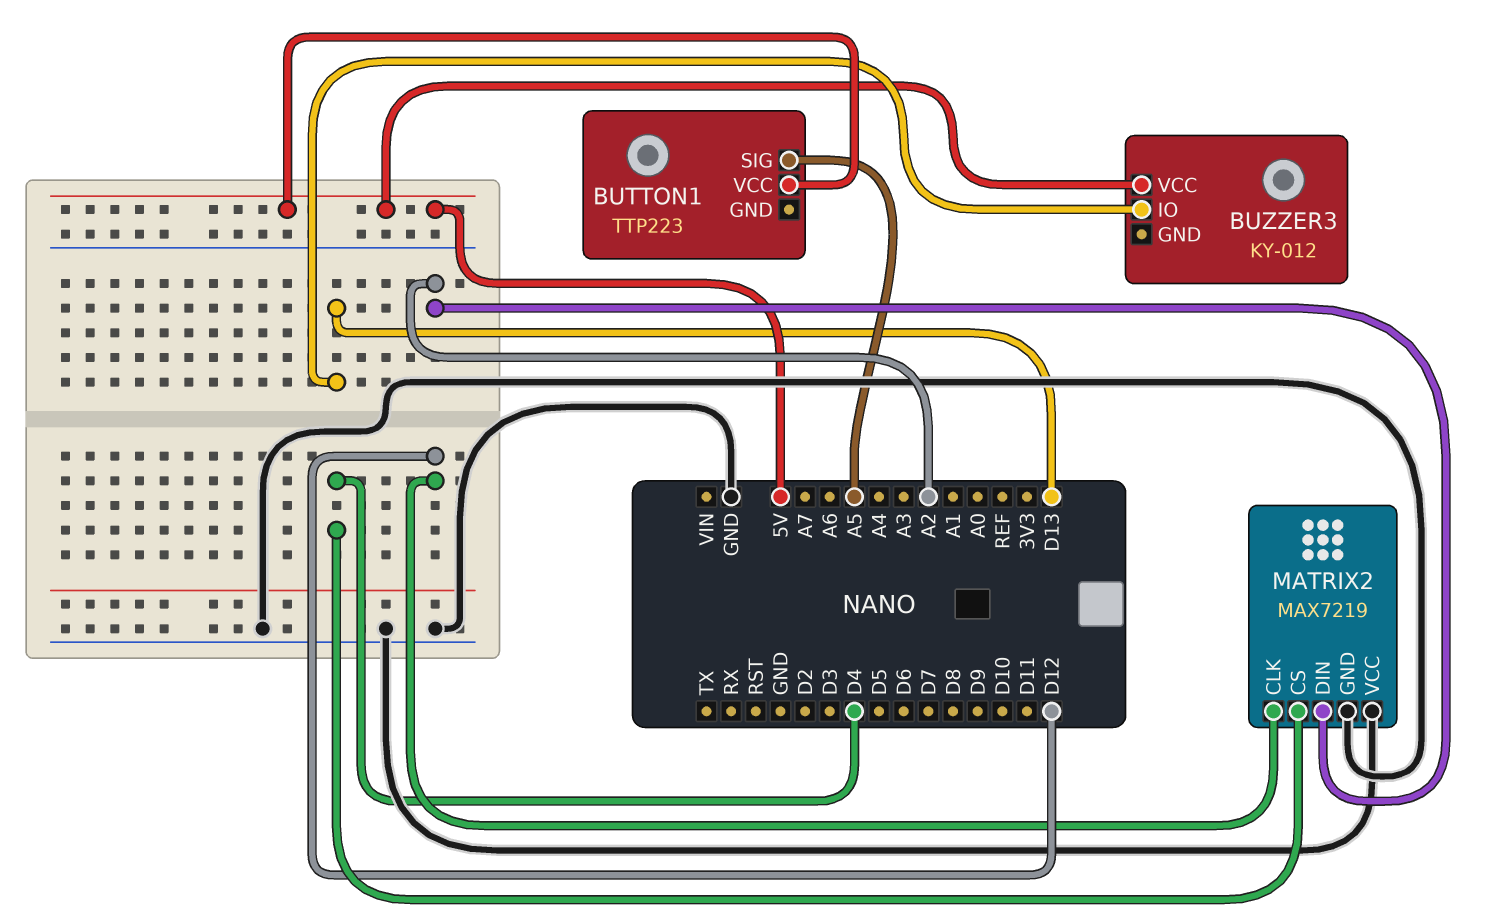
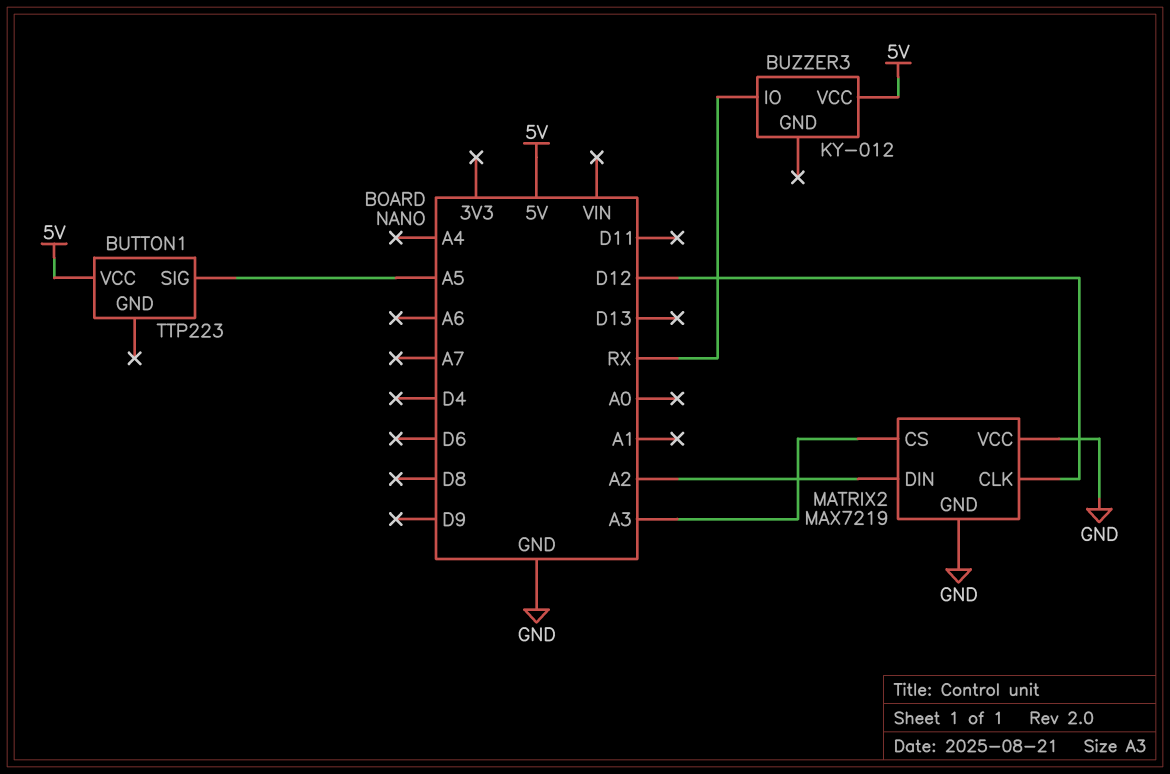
BUZZER3 pin IO: D13 -> RX
MATRIX2 pin CS: D4 -> A3

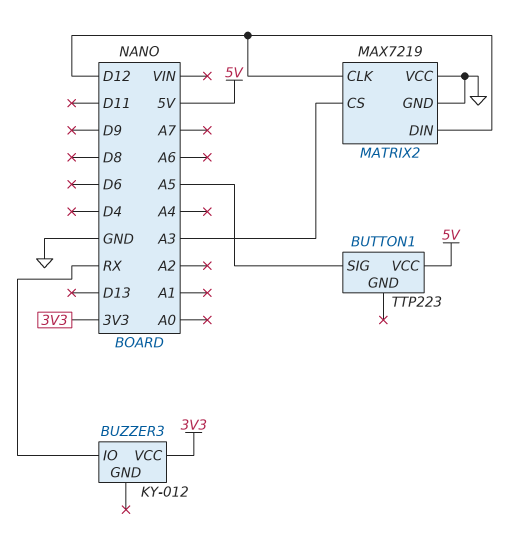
BUZZER3 pin VCC: 5V -> 3V3
MATRIX2 pin DIN: A2 -> D12

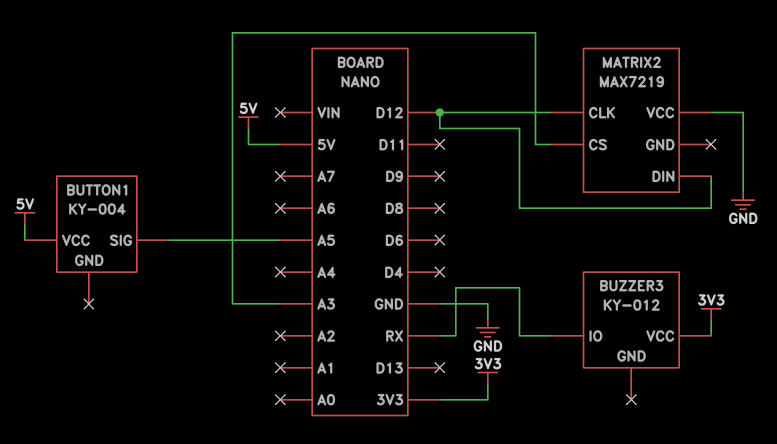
BUTTON1: TTP223 -> KY-004
MATRIX2 pin GND: GND -> none

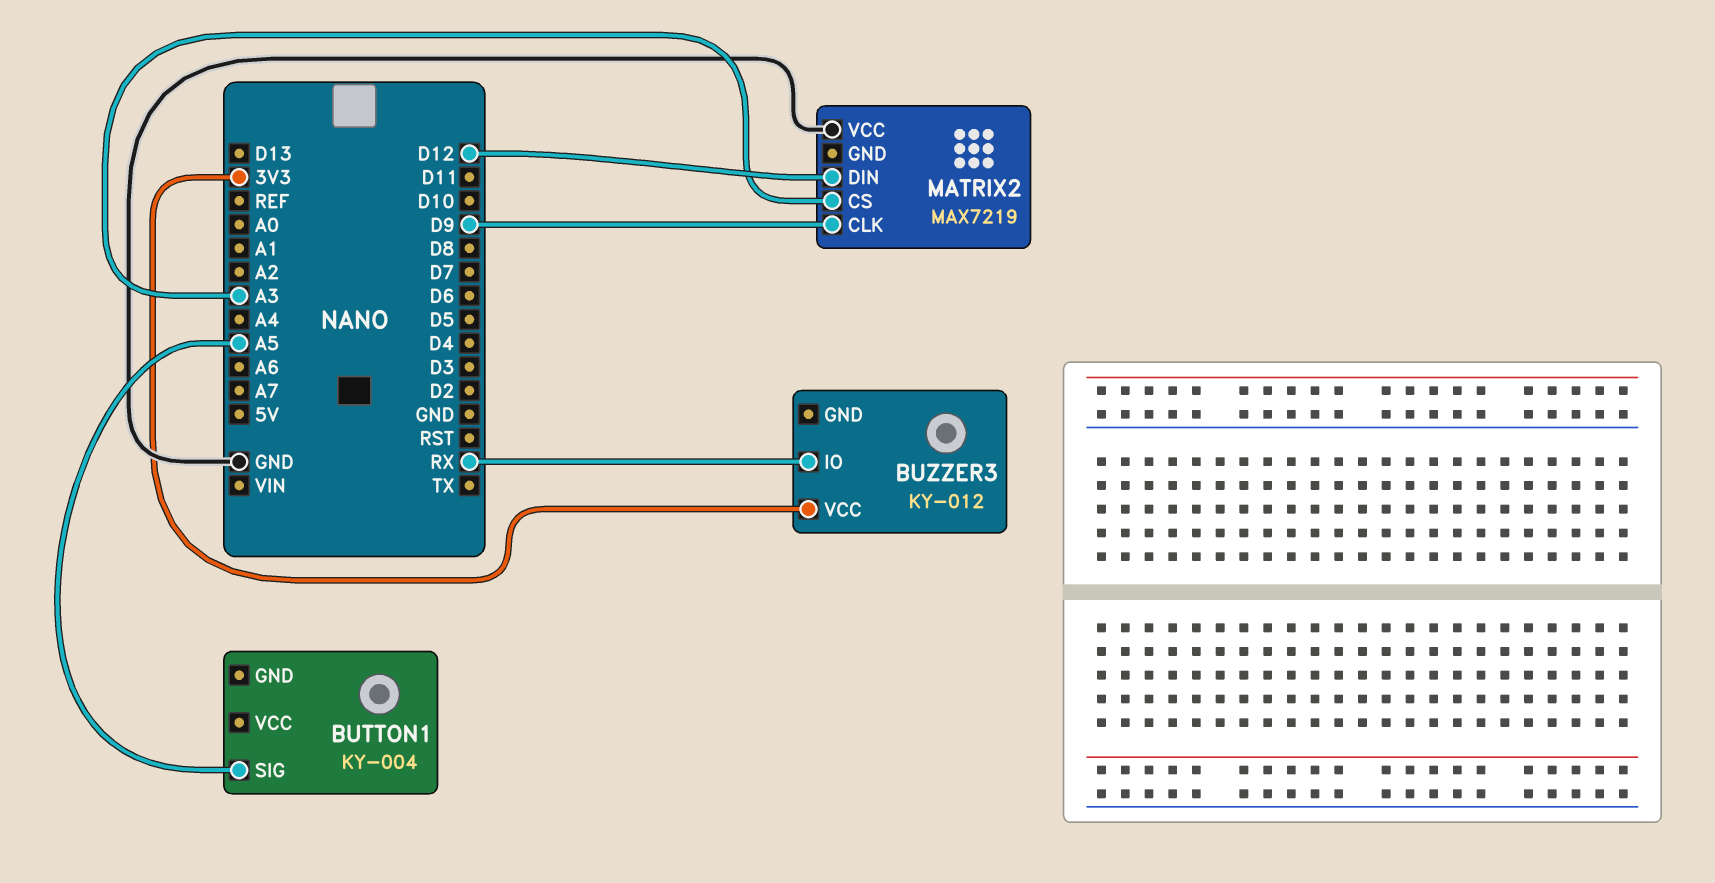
BUTTON1 pin VCC: 5V -> none
MATRIX2 pin CLK: D12 -> D9

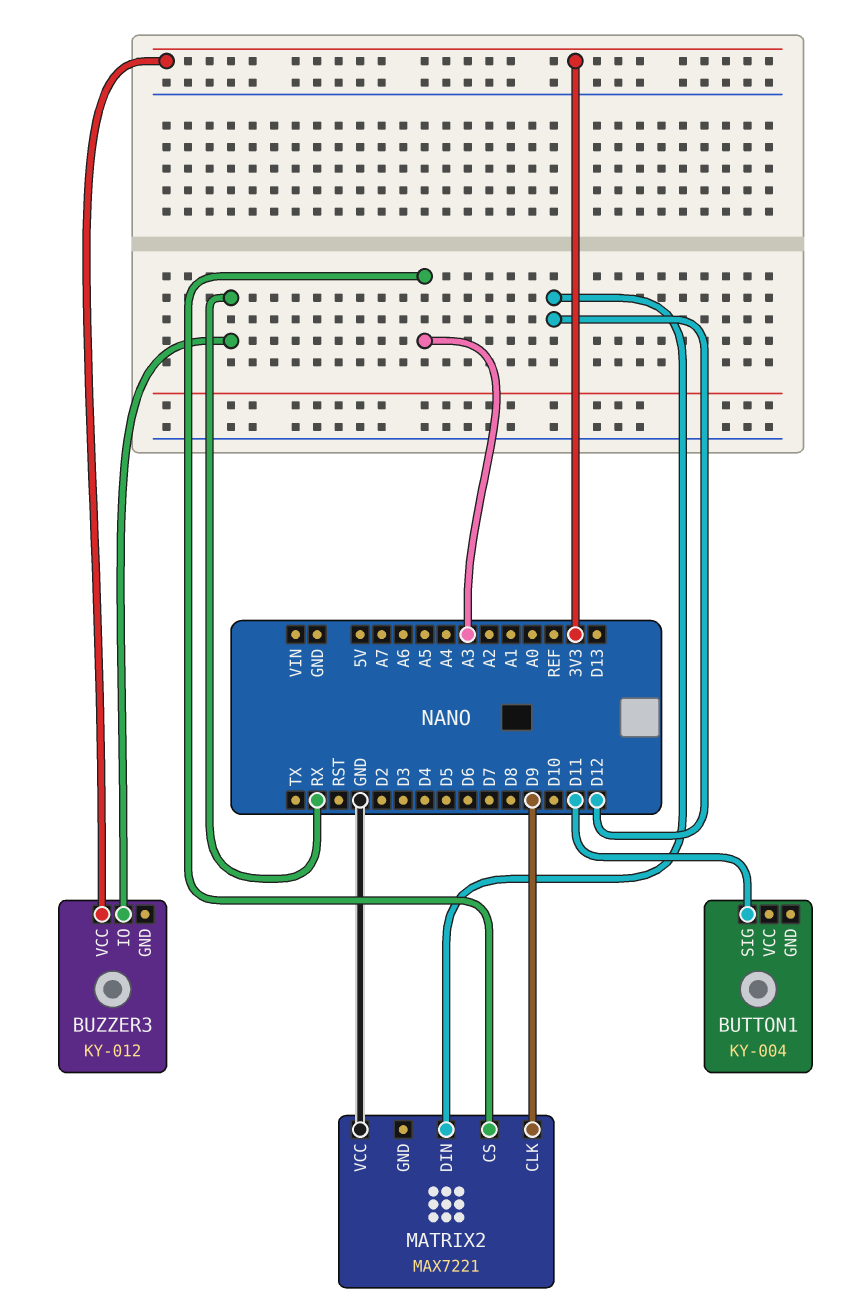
BUTTON1 pin SIG: A5 -> D11
MATRIX2: MAX7219 -> MAX7221

